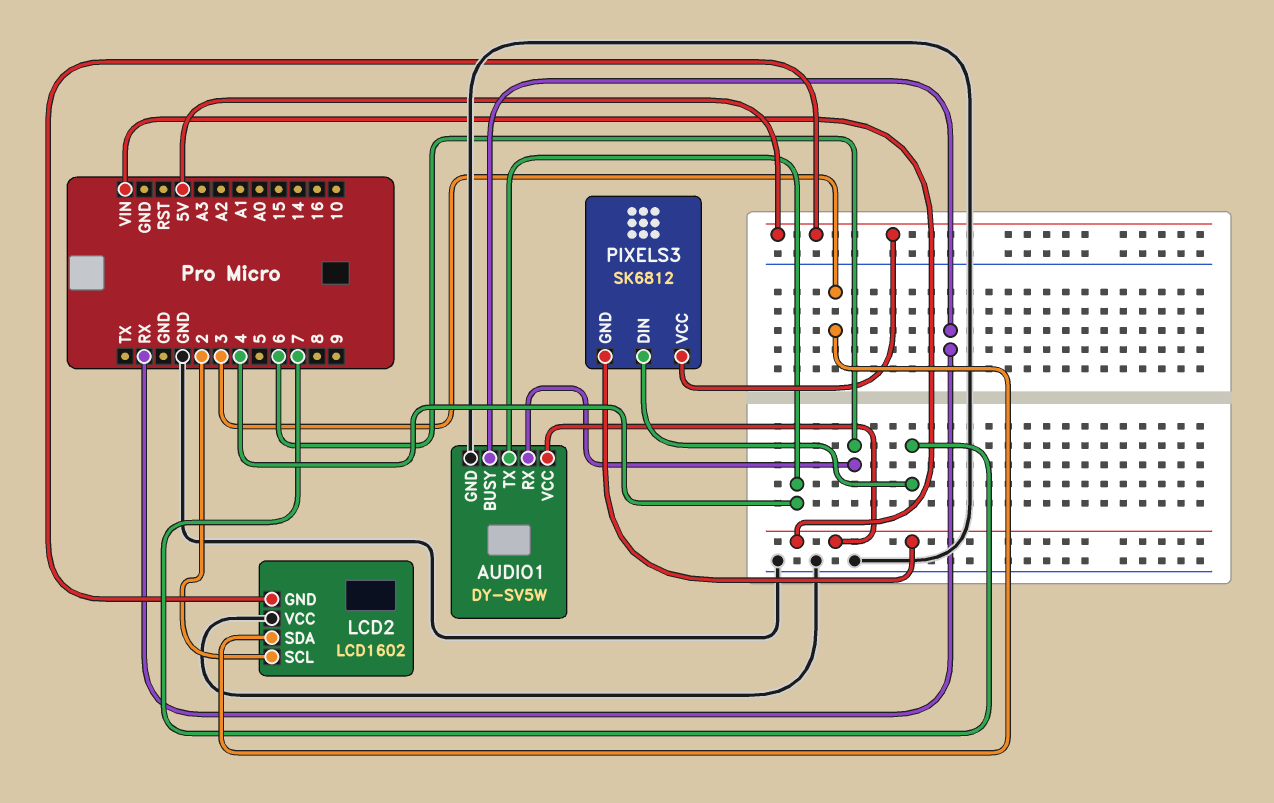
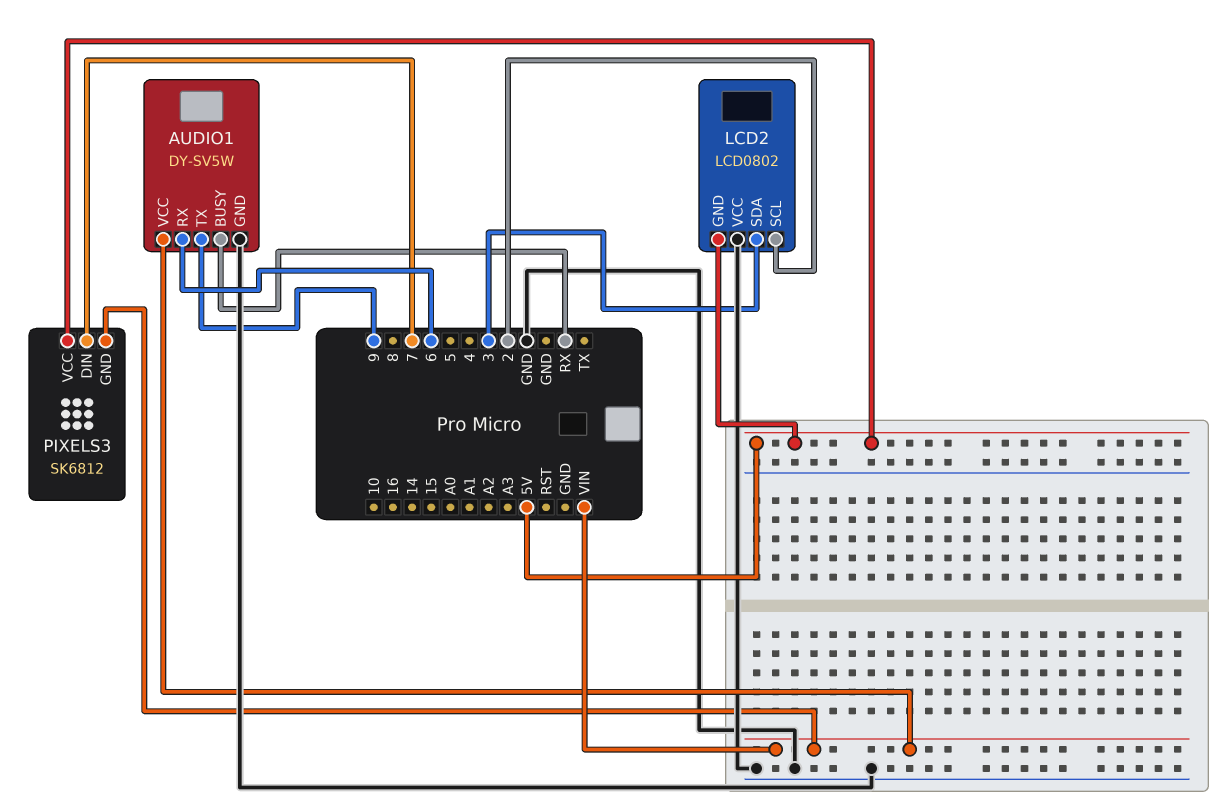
AUDIO1 pin TX: 4 -> 9
LCD2: LCD1602 -> LCD0802

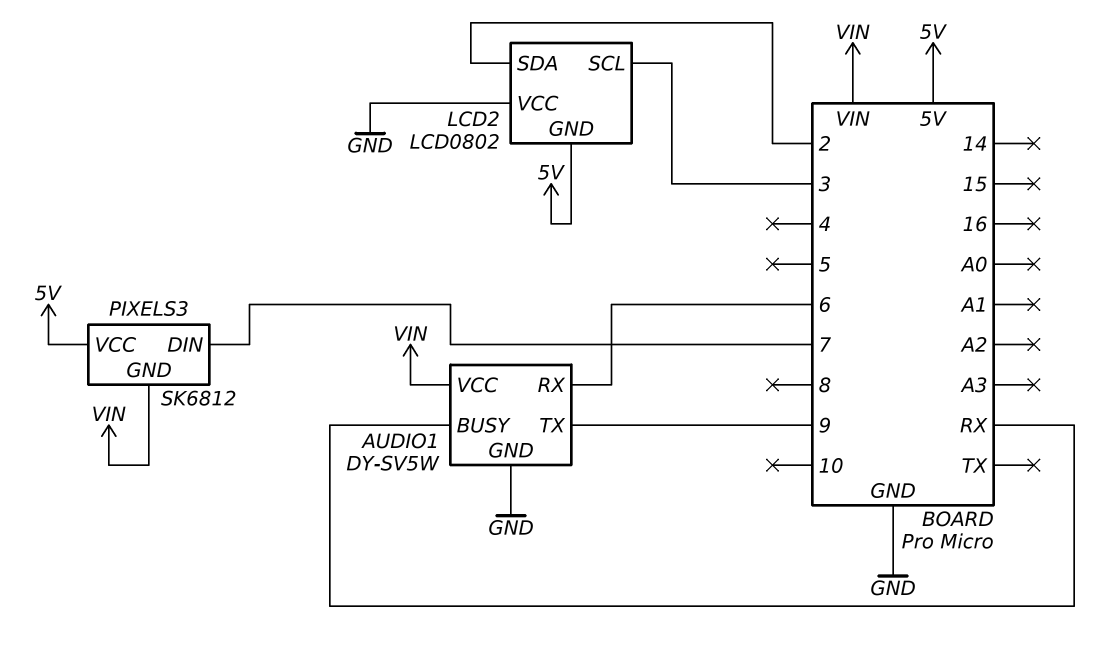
LCD2 pin SCL: 2 -> 3
LCD2 pin SDA: 3 -> 2

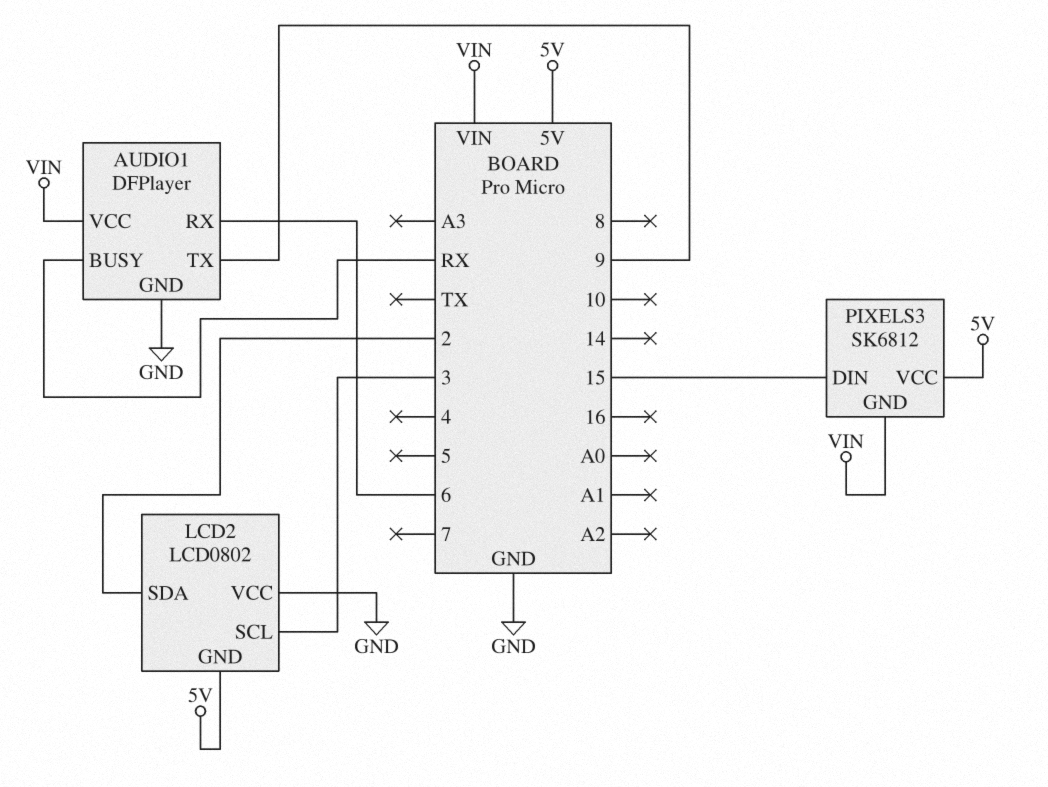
AUDIO1: DY-SV5W -> DFPlayer
PIXELS3 pin DIN: 7 -> 15

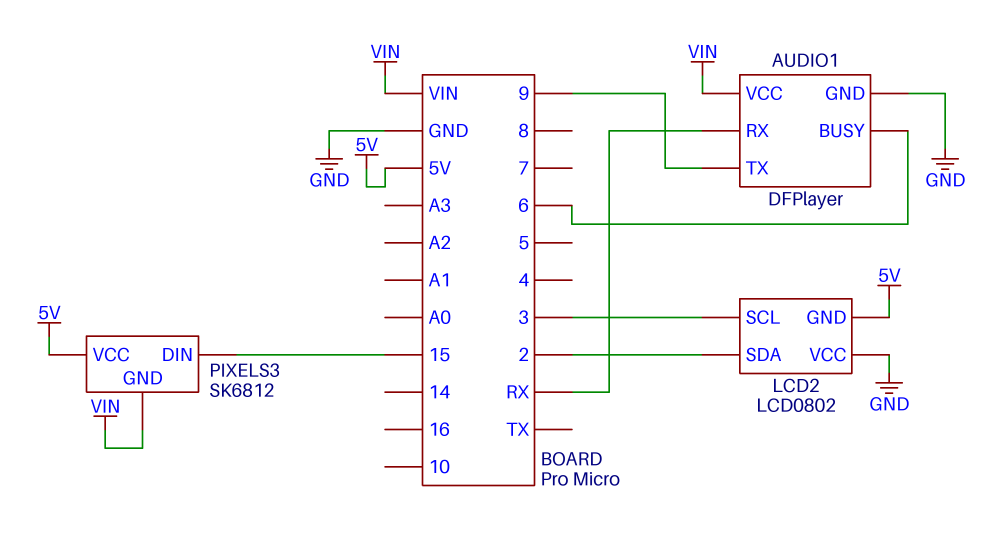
AUDIO1 pin BUSY: RX -> 6
AUDIO1 pin RX: 6 -> RX

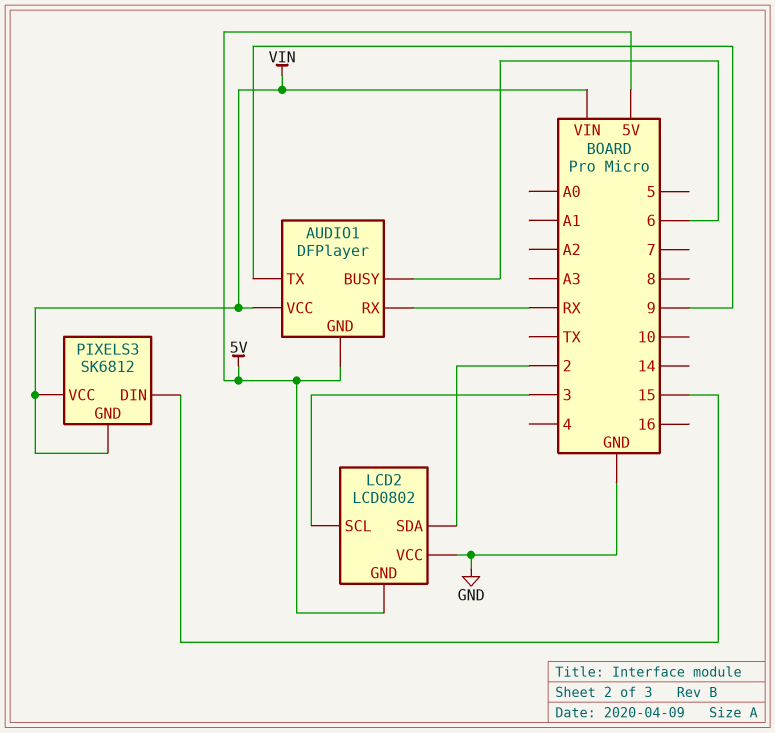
AUDIO1 pin GND: GND -> 5V
PIXELS3 pin VCC: 5V -> VIN

